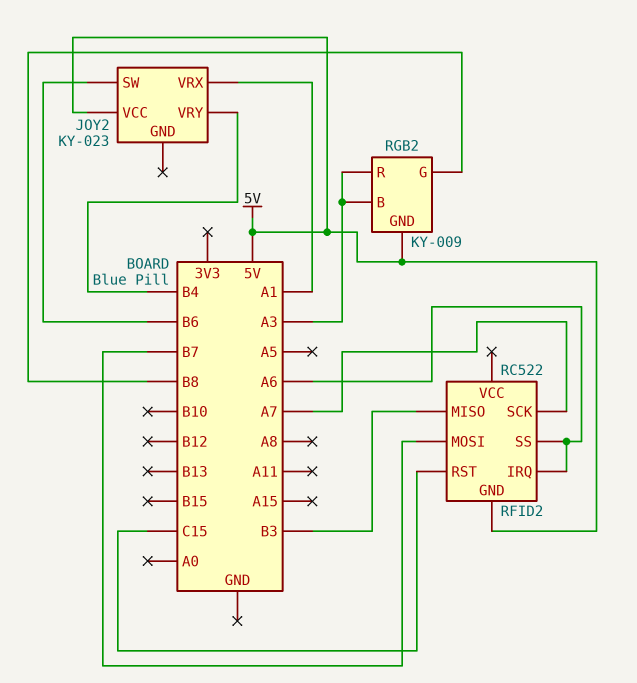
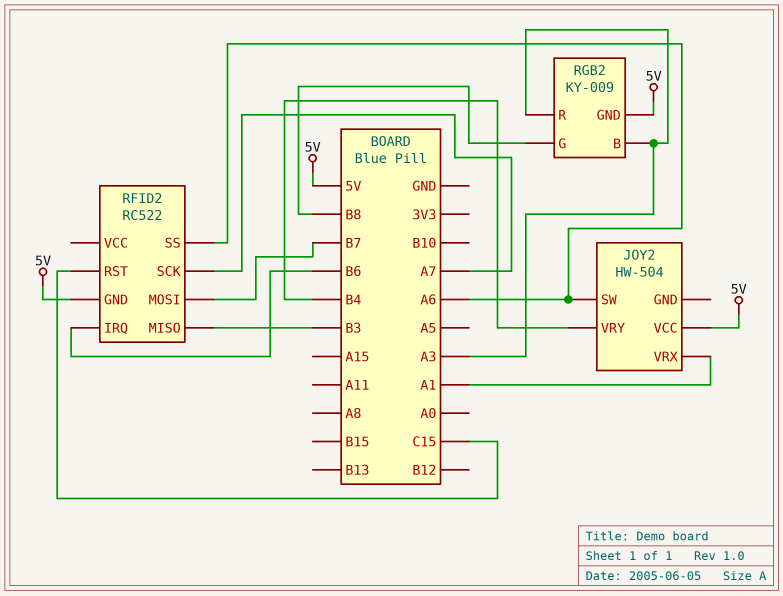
JOY2: KY-023 -> HW-504
JOY2 pin SW: B6 -> A6
RFID2 pin IRQ: A6 -> B6

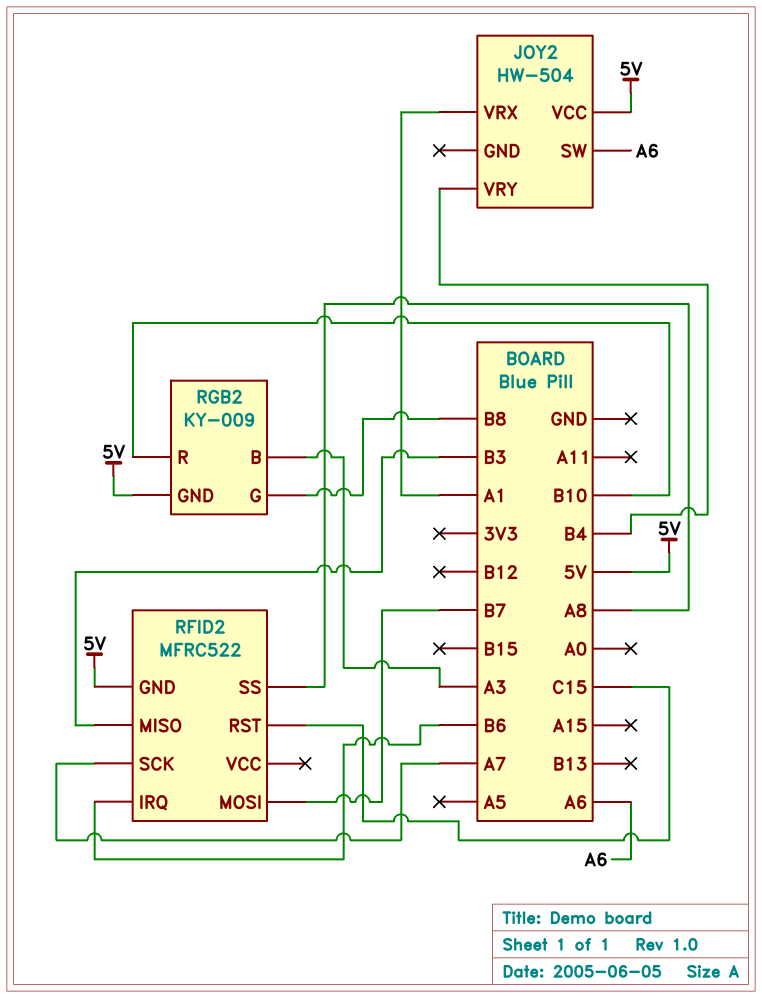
RFID2: RC522 -> MFRC522
RFID2 pin SS: A6 -> A8
RGB2 pin R: A3 -> B10

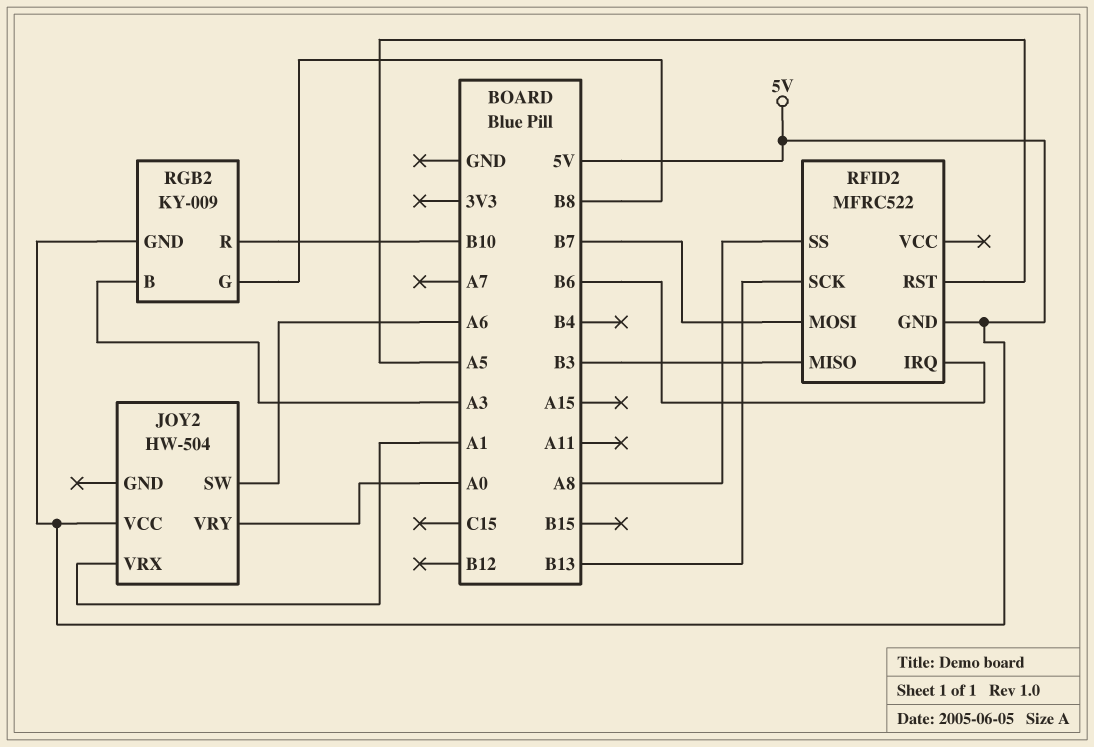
JOY2 pin VRY: B4 -> A0
RFID2 pin RST: C15 -> A5
RFID2 pin SCK: A7 -> B13

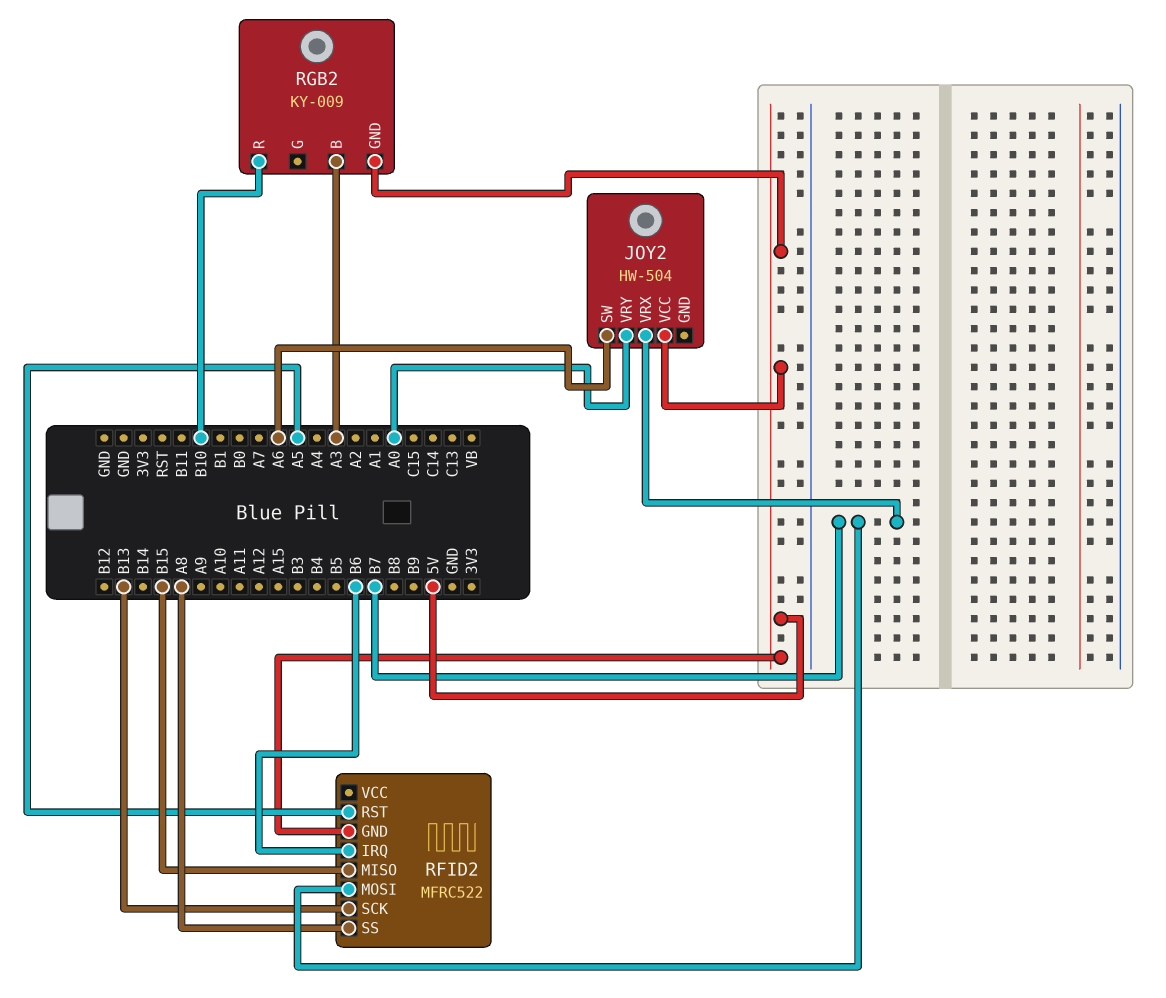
JOY2 pin VRX: A1 -> B7
RFID2 pin MISO: B3 -> B15
RGB2 pin G: B8 -> none

